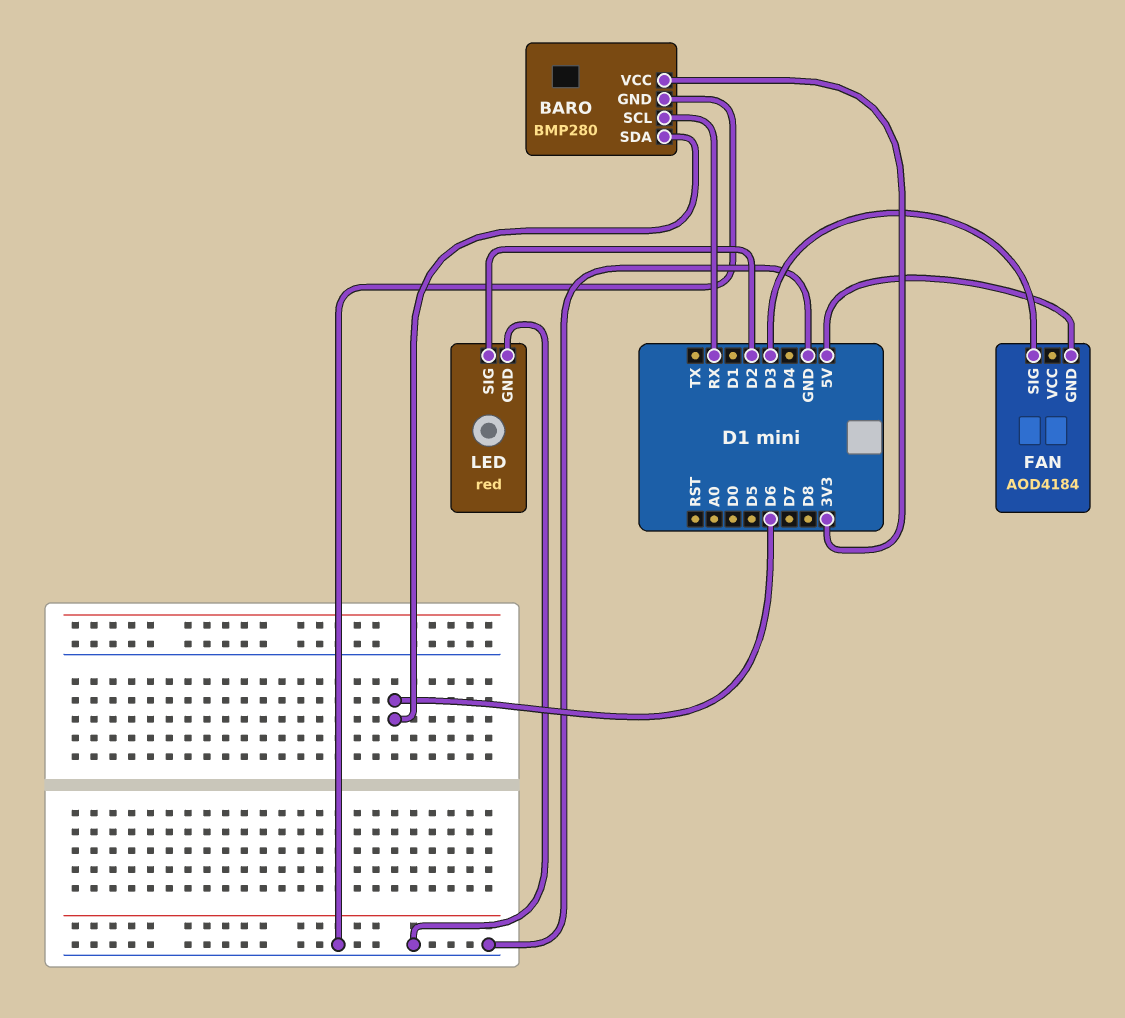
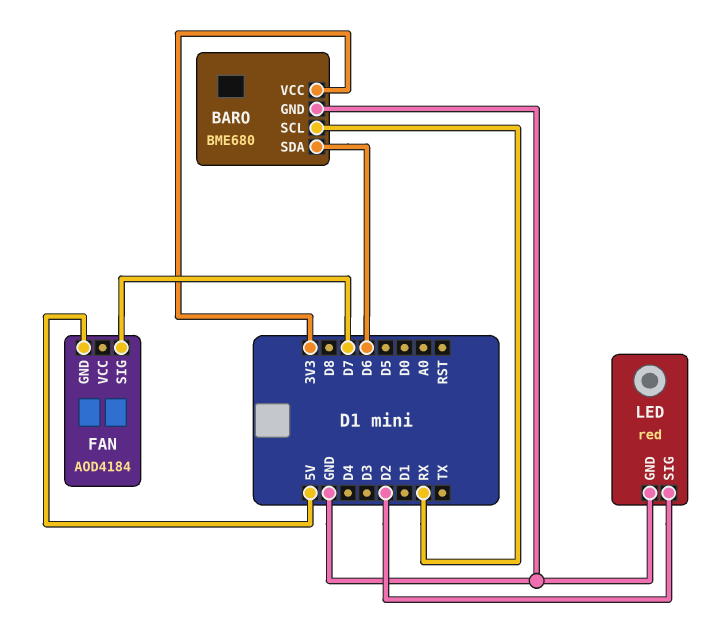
BARO: BMP280 -> BME680
FAN pin SIG: D3 -> D7

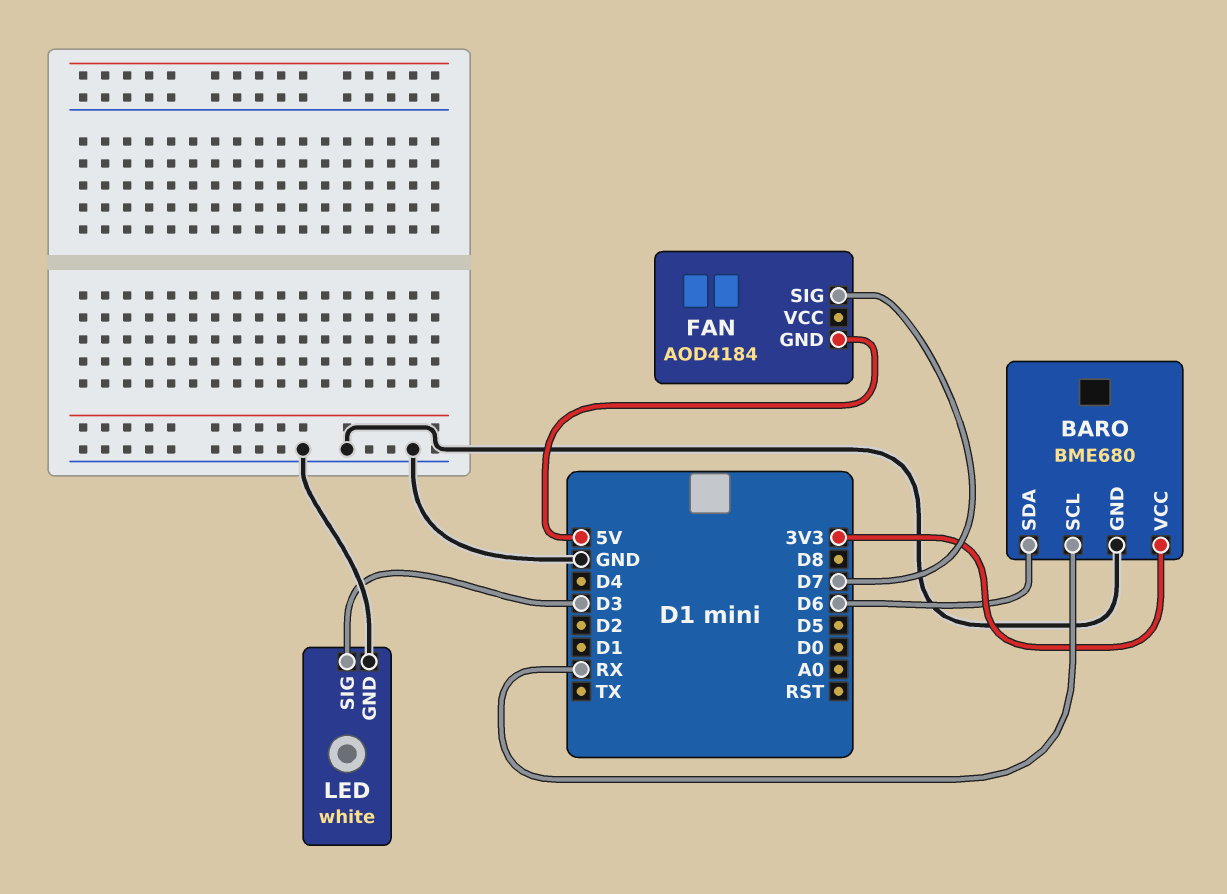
LED: red -> white
LED pin SIG: D2 -> D3

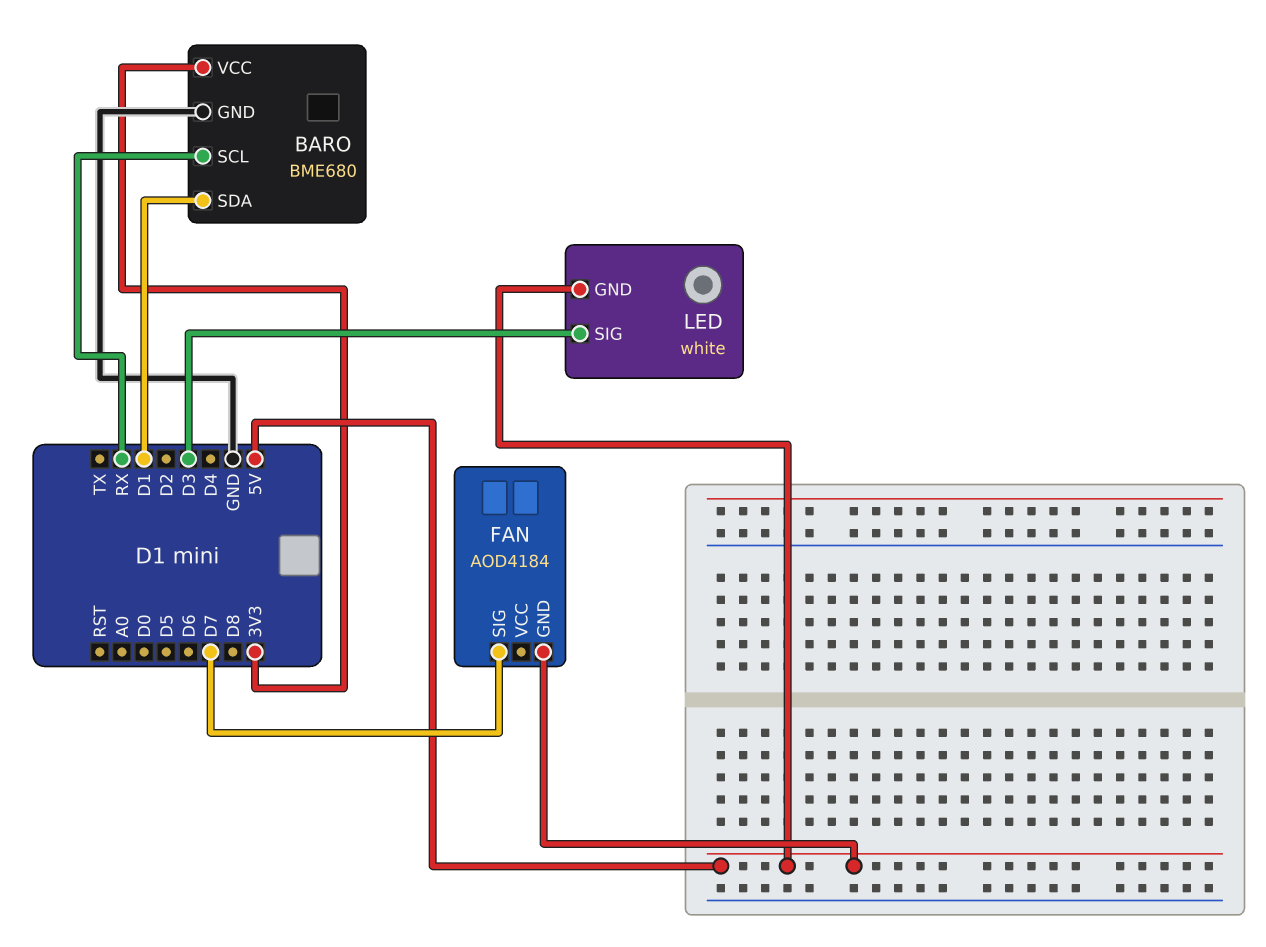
BARO pin SDA: D6 -> D1
LED pin GND: GND -> 5V

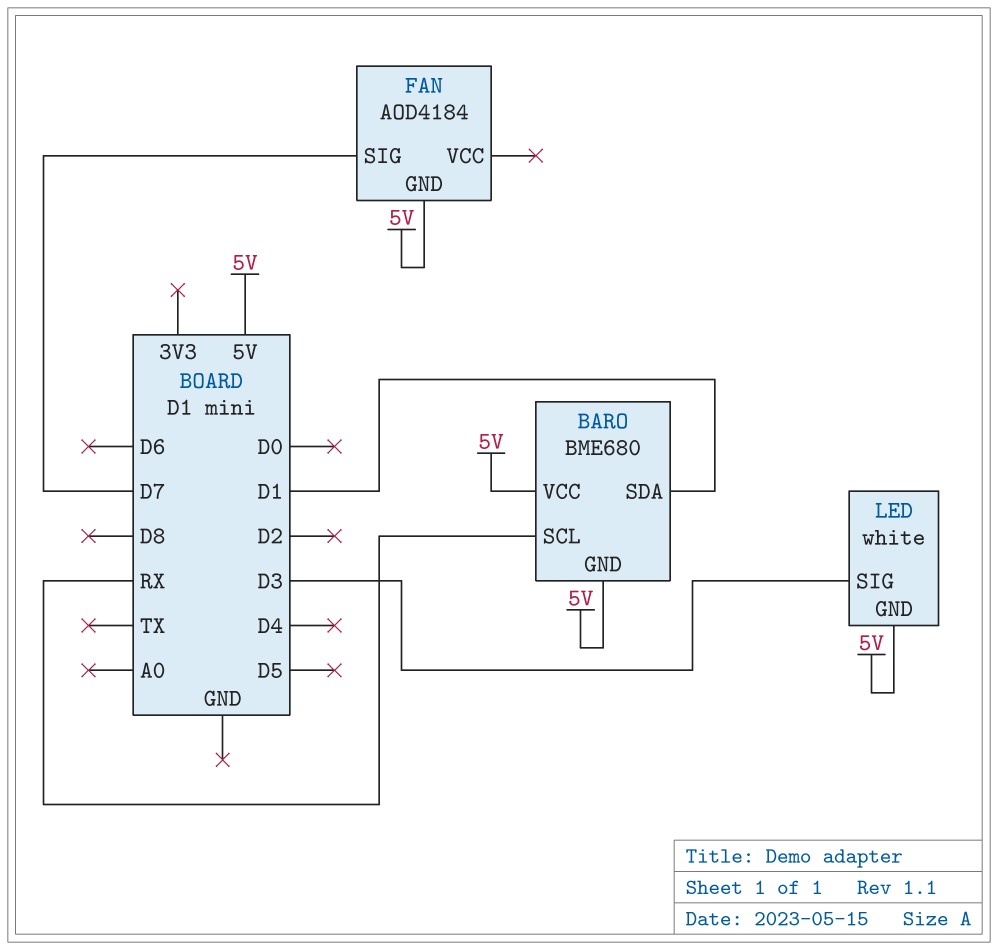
BARO pin GND: GND -> 5V
BARO pin VCC: 3V3 -> 5V

